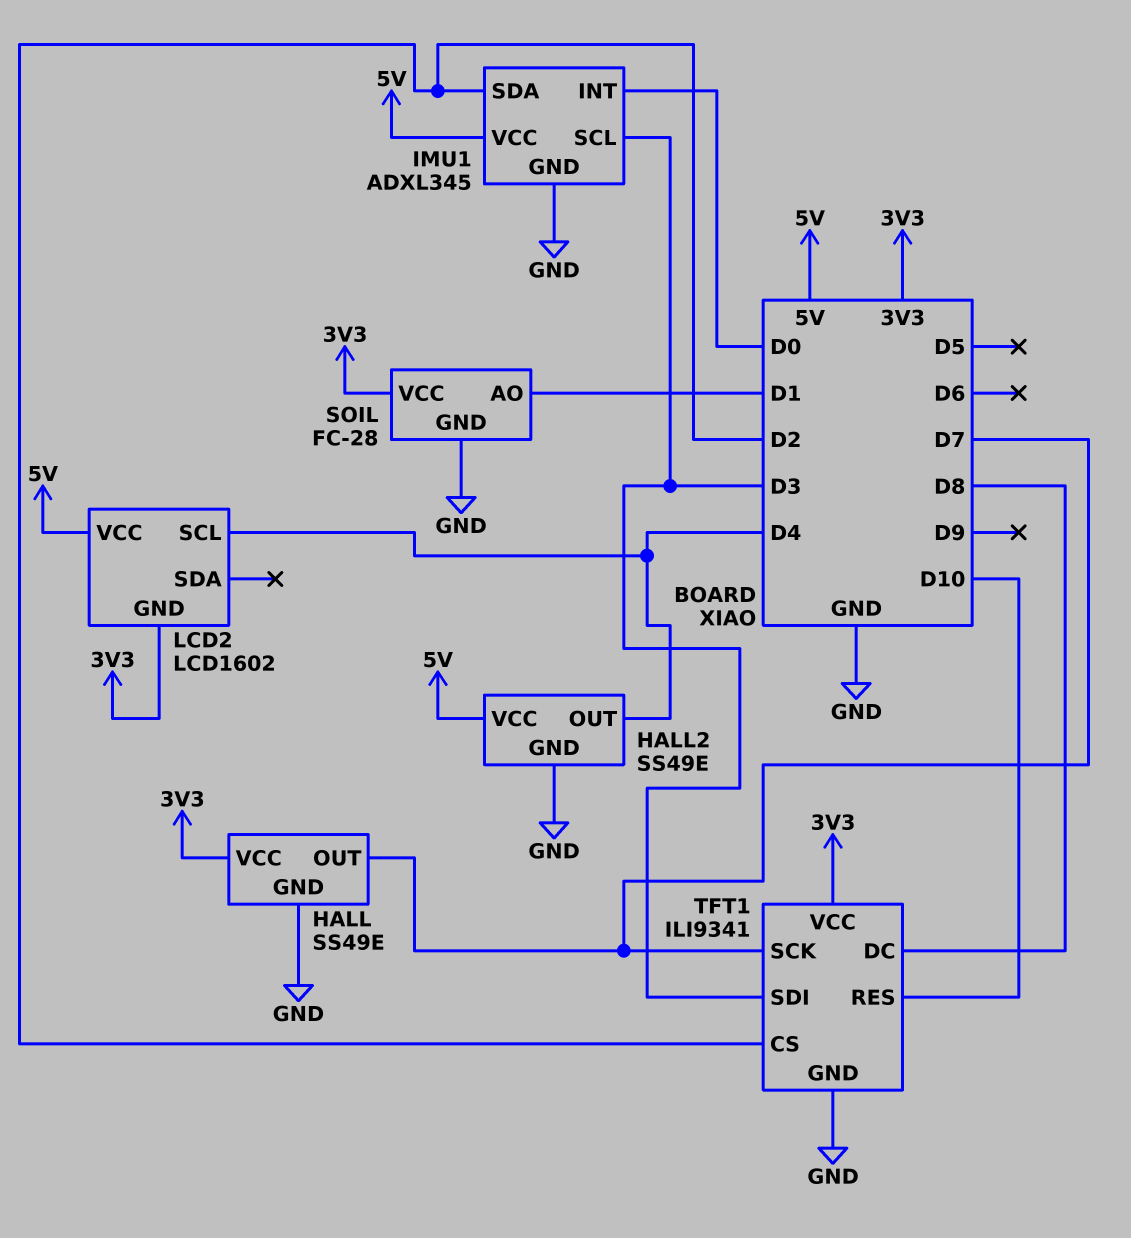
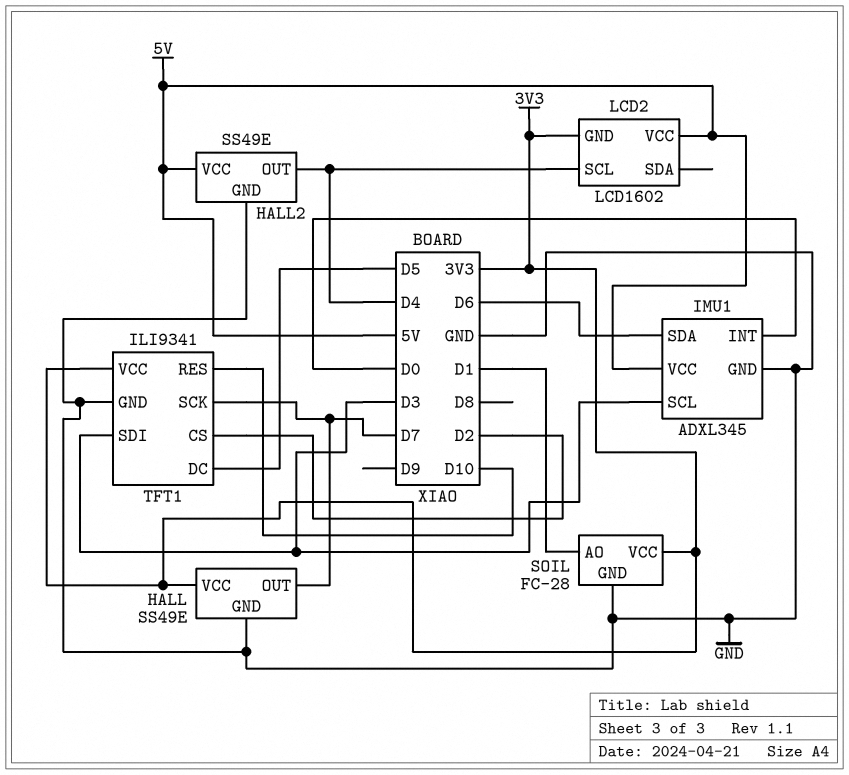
IMU1 pin SDA: D2 -> D6
TFT1 pin DC: D8 -> D5

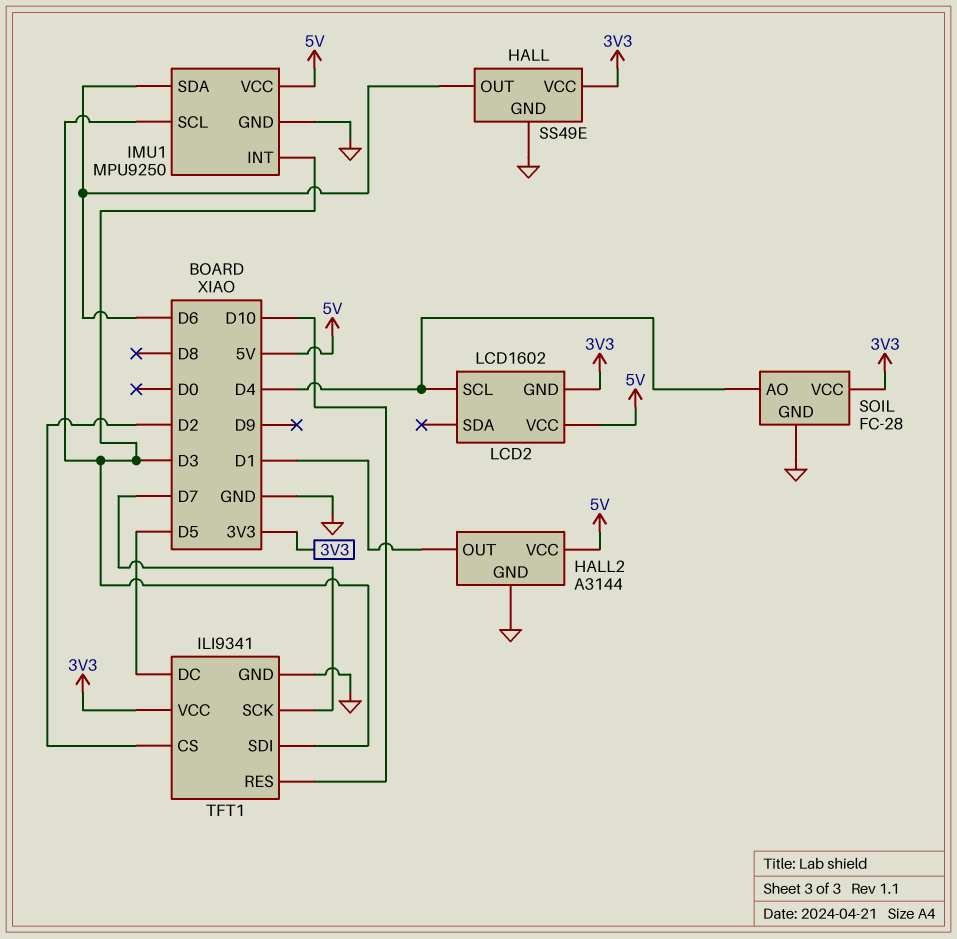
HALL pin OUT: D7 -> D6
HALL2: SS49E -> A3144
HALL2 pin OUT: D4 -> D1
IMU1: ADXL345 -> MPU9250
IMU1 pin INT: D0 -> D3
SOIL pin AO: D1 -> D4

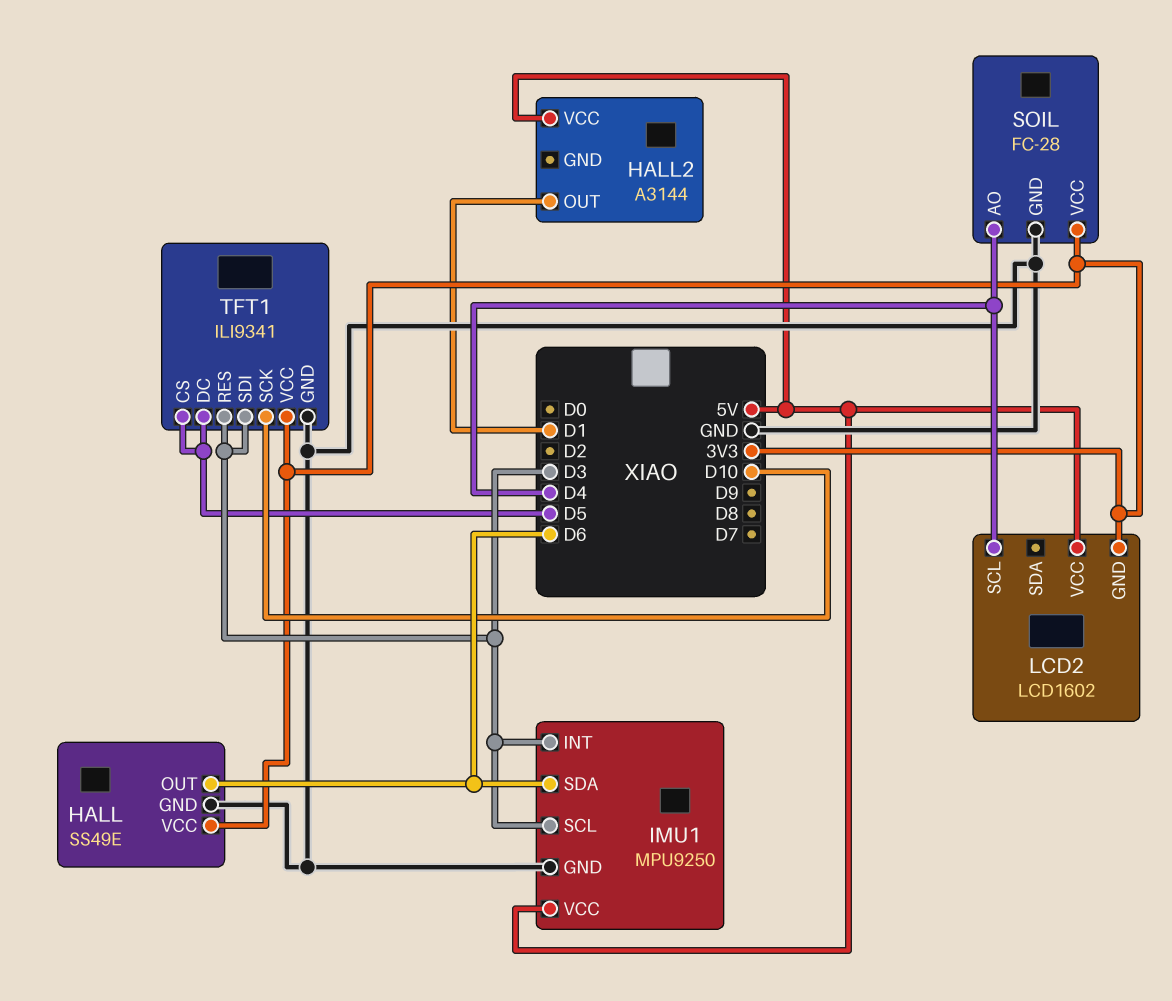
HALL2 pin GND: GND -> none
TFT1 pin CS: D2 -> D5
TFT1 pin RES: D10 -> D3
TFT1 pin SCK: D7 -> D10

